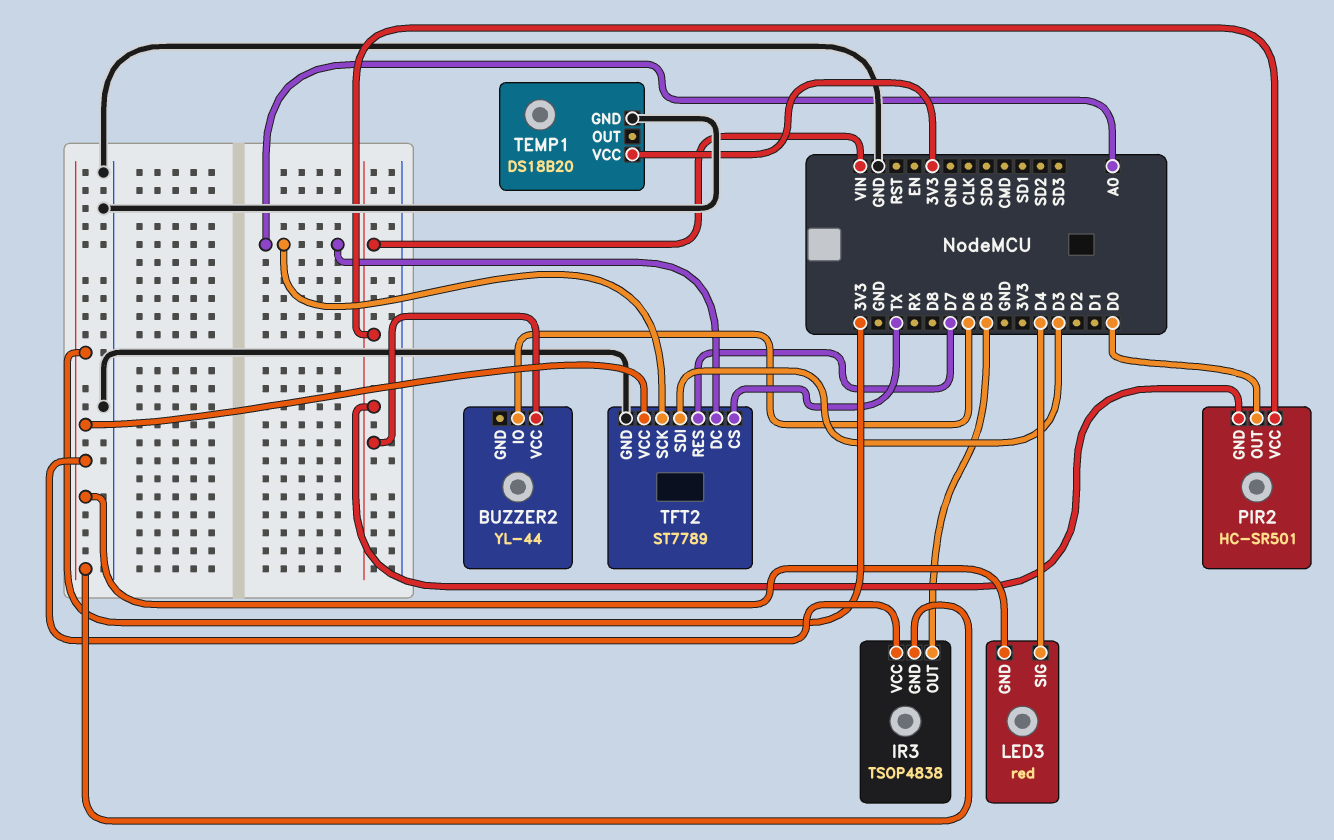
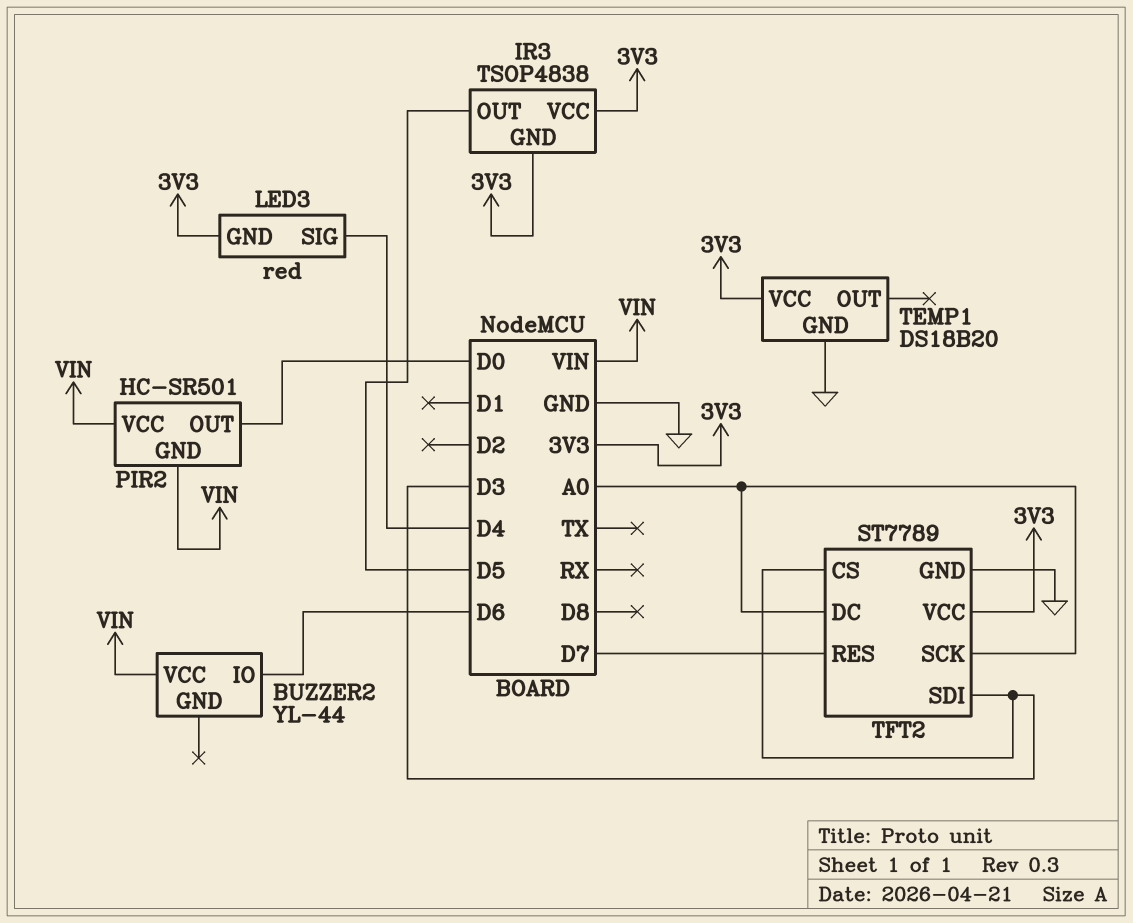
TFT2 pin CS: TX -> D3

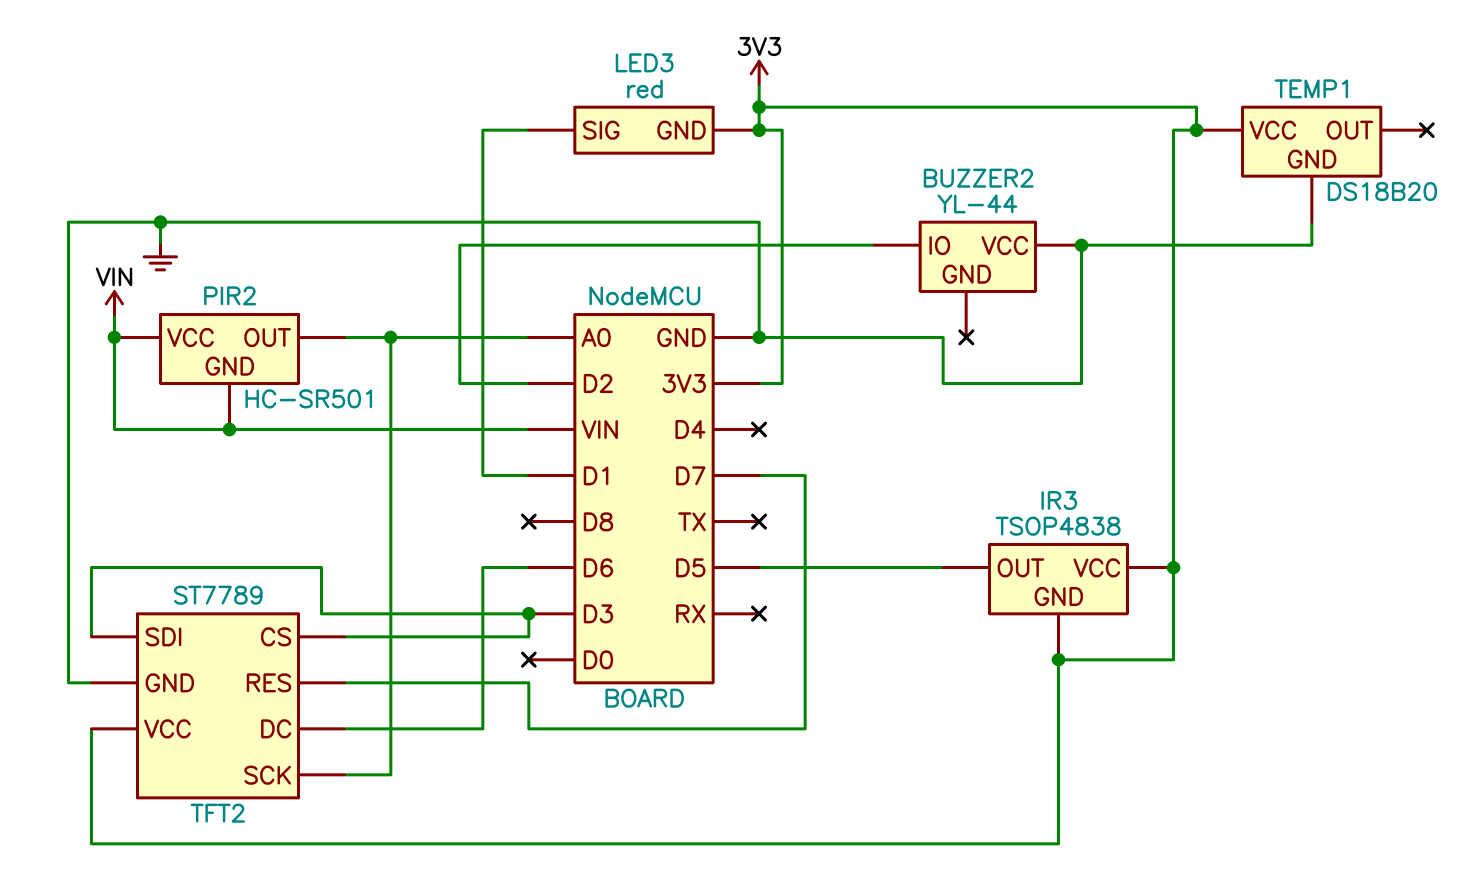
BUZZER2 pin IO: D6 -> D2
BUZZER2 pin VCC: VIN -> GND
LED3 pin SIG: D4 -> D1
PIR2 pin OUT: D0 -> A0
TFT2 pin DC: A0 -> D6

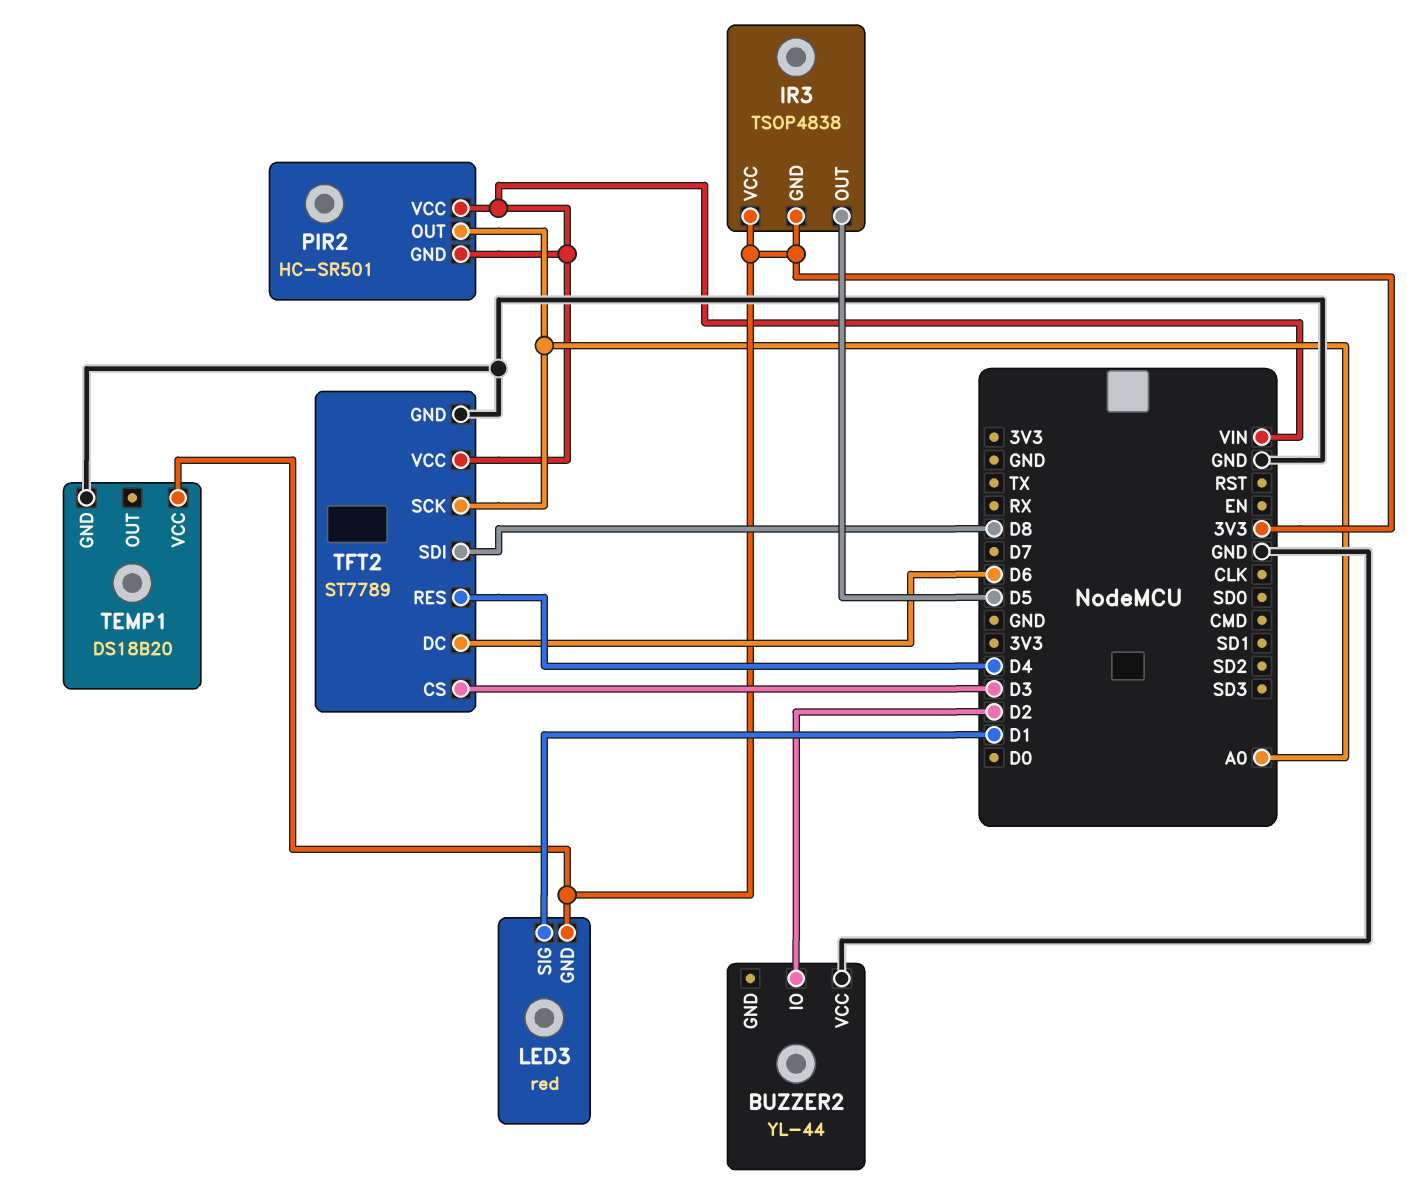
TFT2 pin RES: D7 -> D4
TFT2 pin SDI: D3 -> D8
TFT2 pin VCC: 3V3 -> VIN

